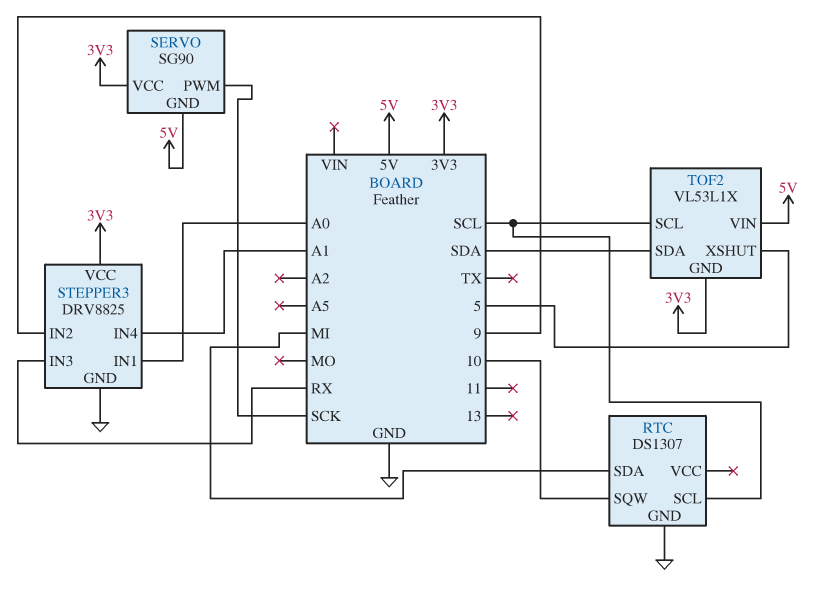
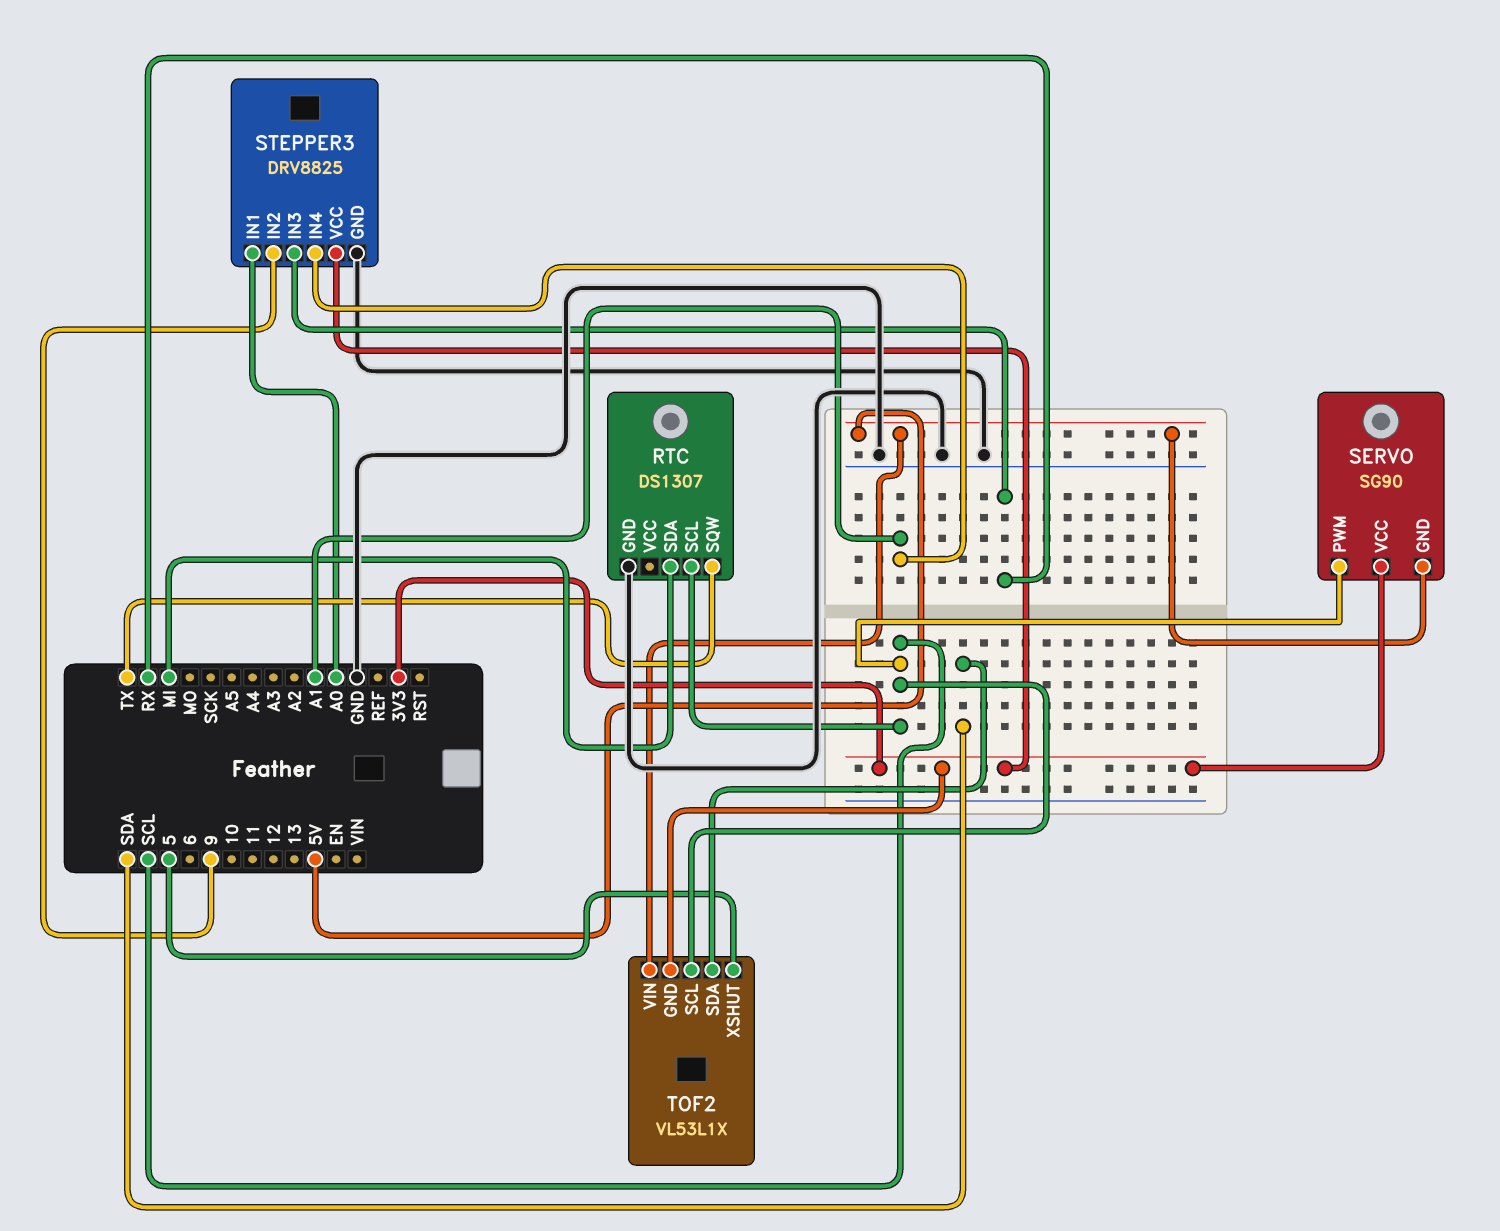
RTC pin SQW: 10 -> TX
SERVO pin PWM: SCK -> SCL

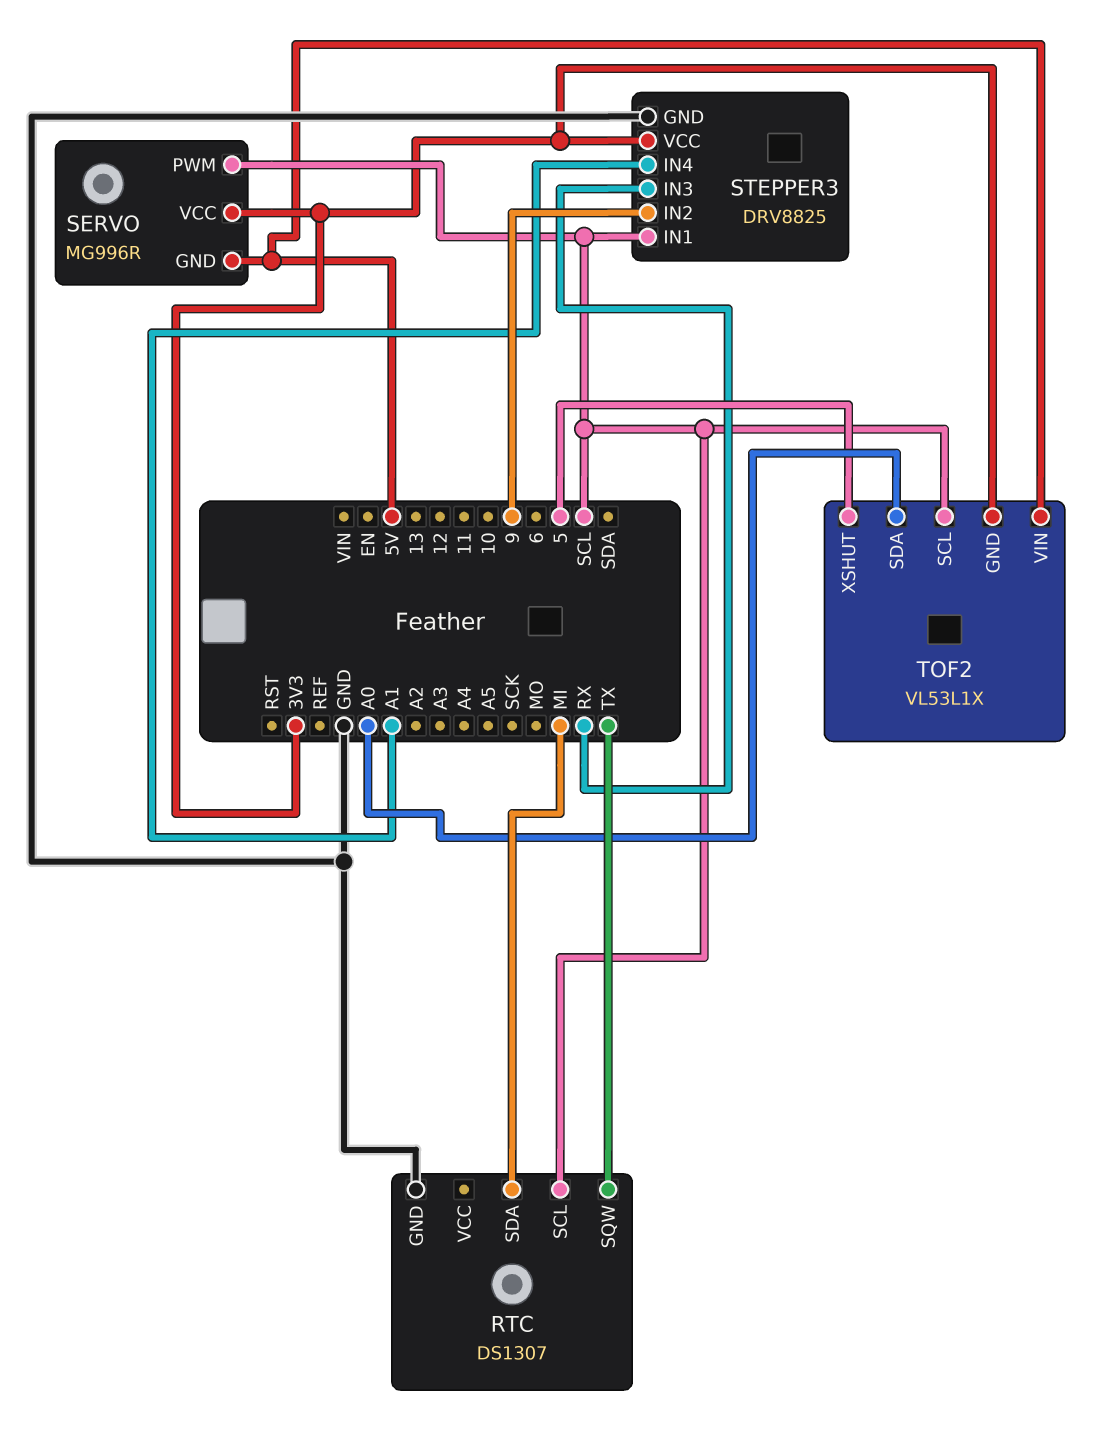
SERVO: SG90 -> MG996R
STEPPER3 pin IN1: A0 -> SCL
TOF2 pin SDA: SDA -> A0

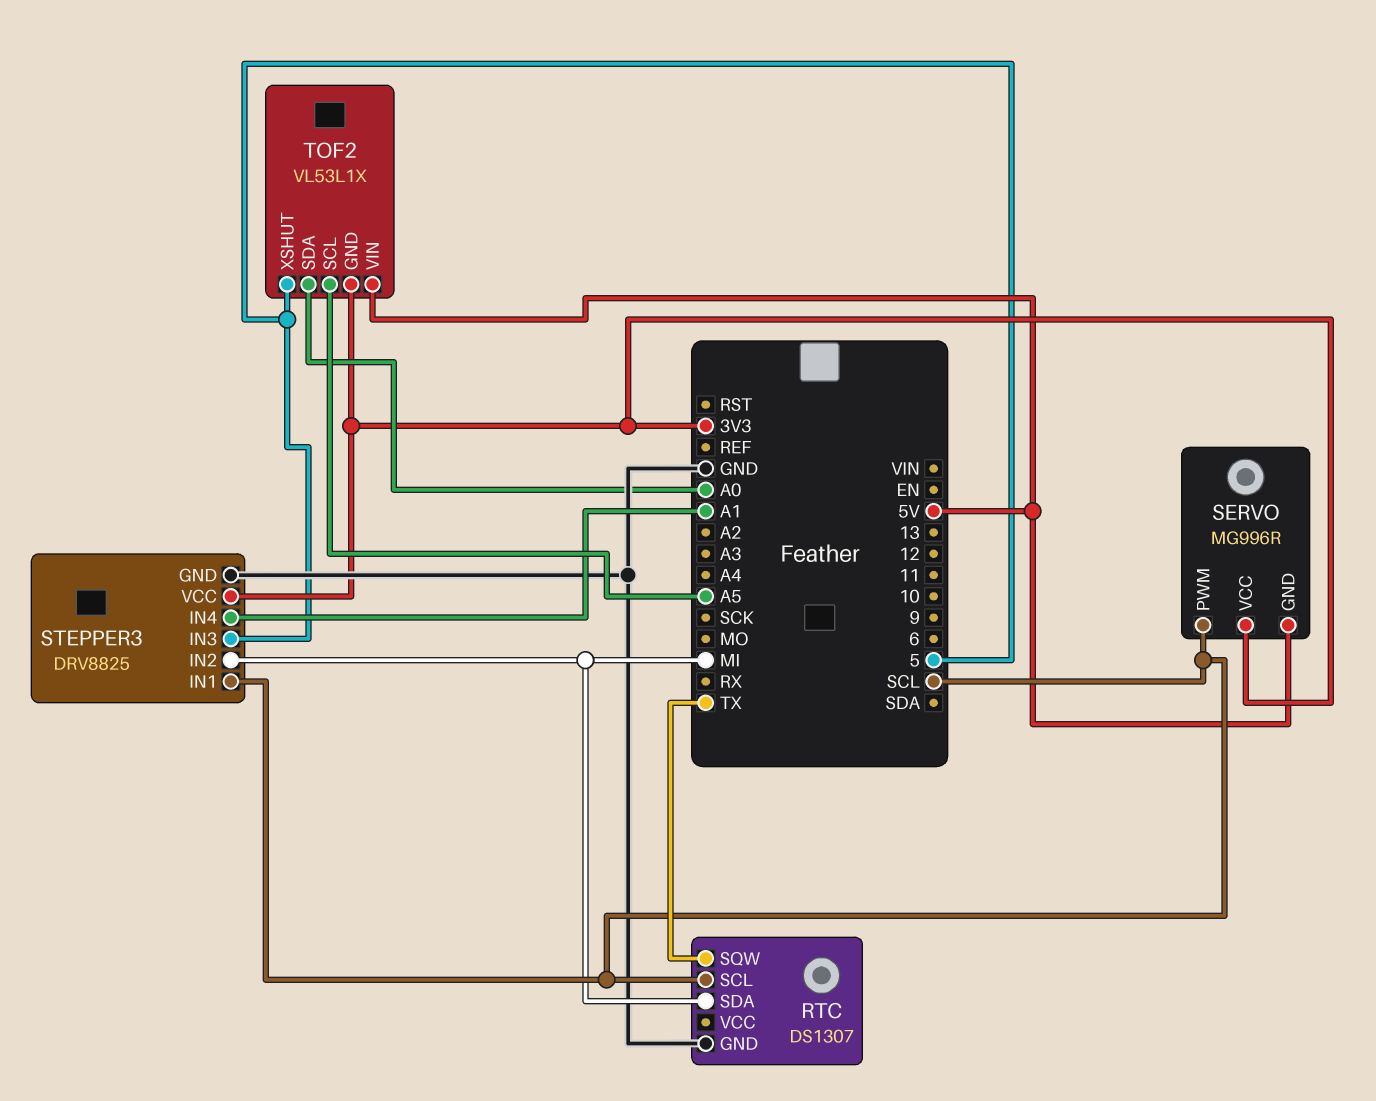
STEPPER3 pin IN2: 9 -> MI
STEPPER3 pin IN3: RX -> 5
TOF2 pin SCL: SCL -> A5

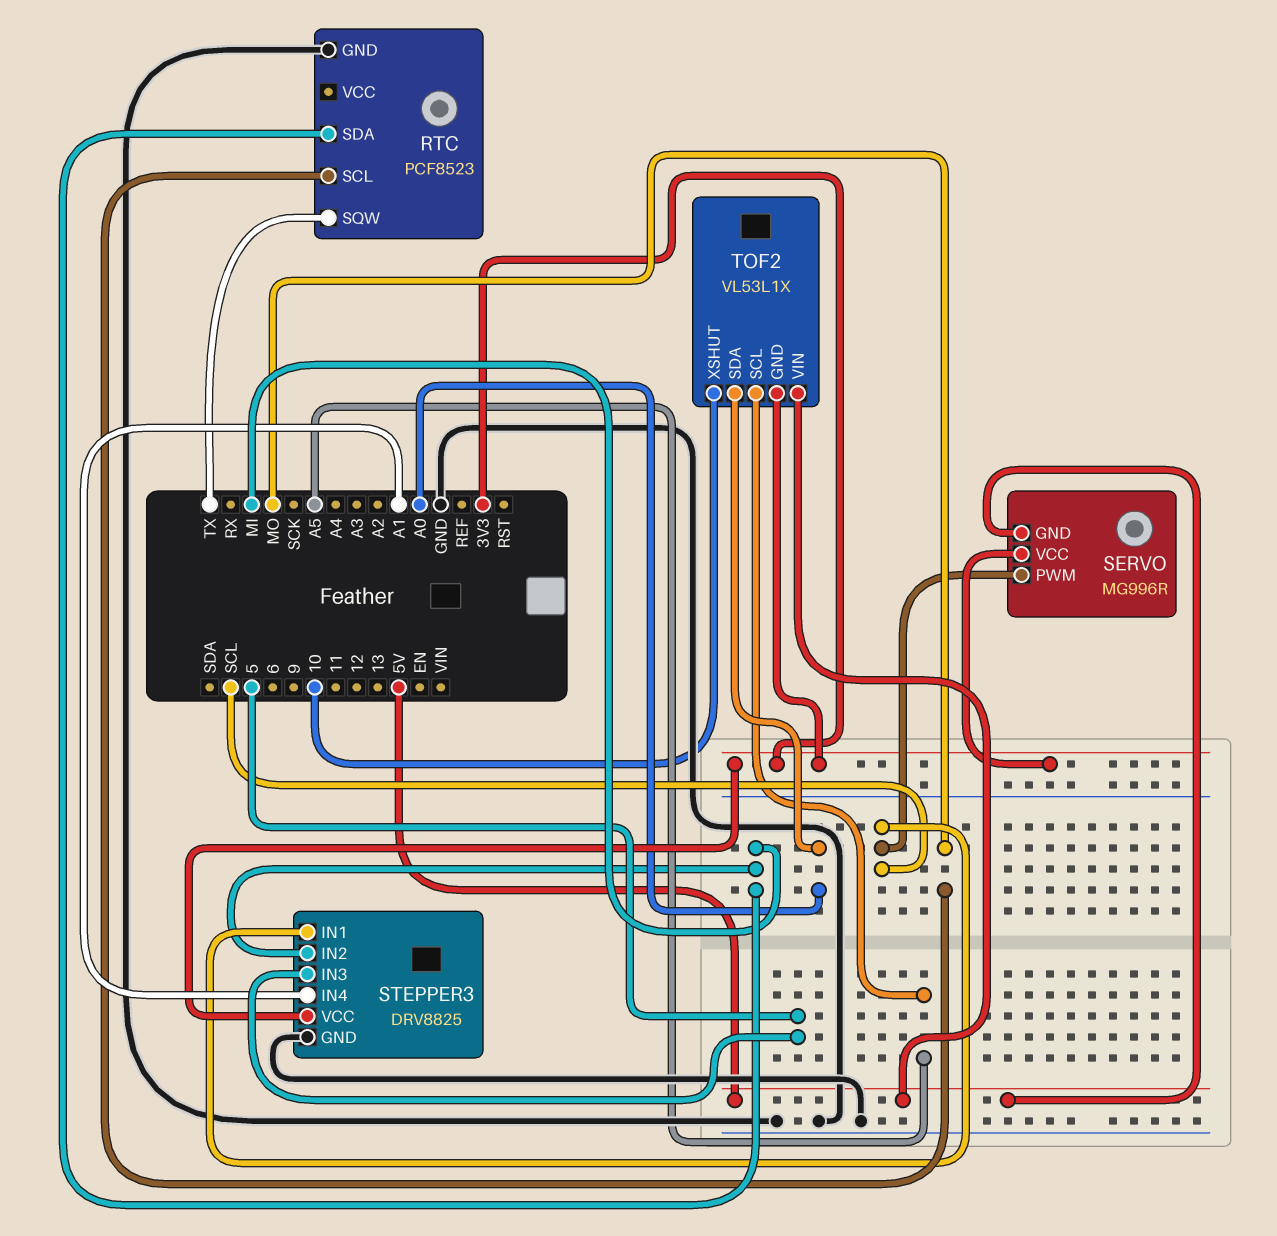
RTC: DS1307 -> PCF8523
RTC pin SCL: SCL -> MO
TOF2 pin XSHUT: 5 -> 10

